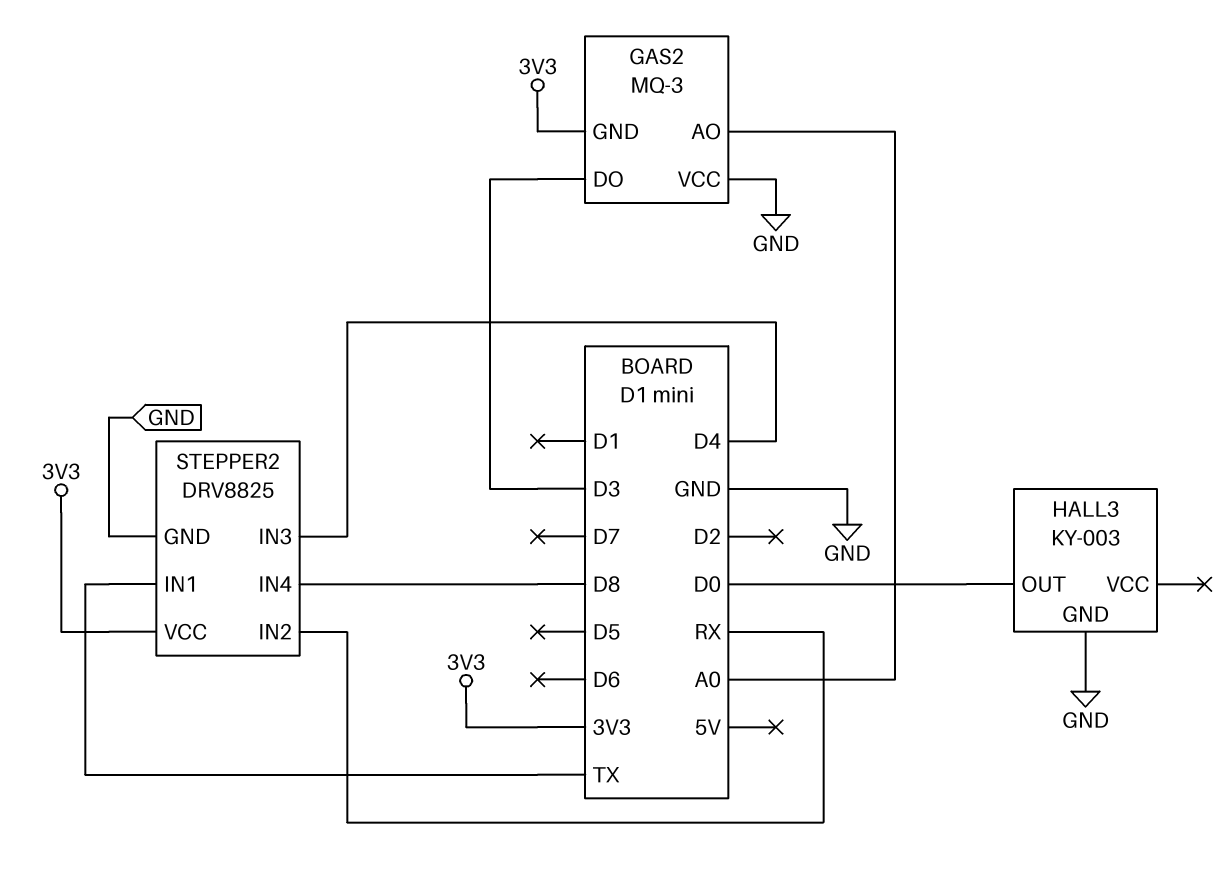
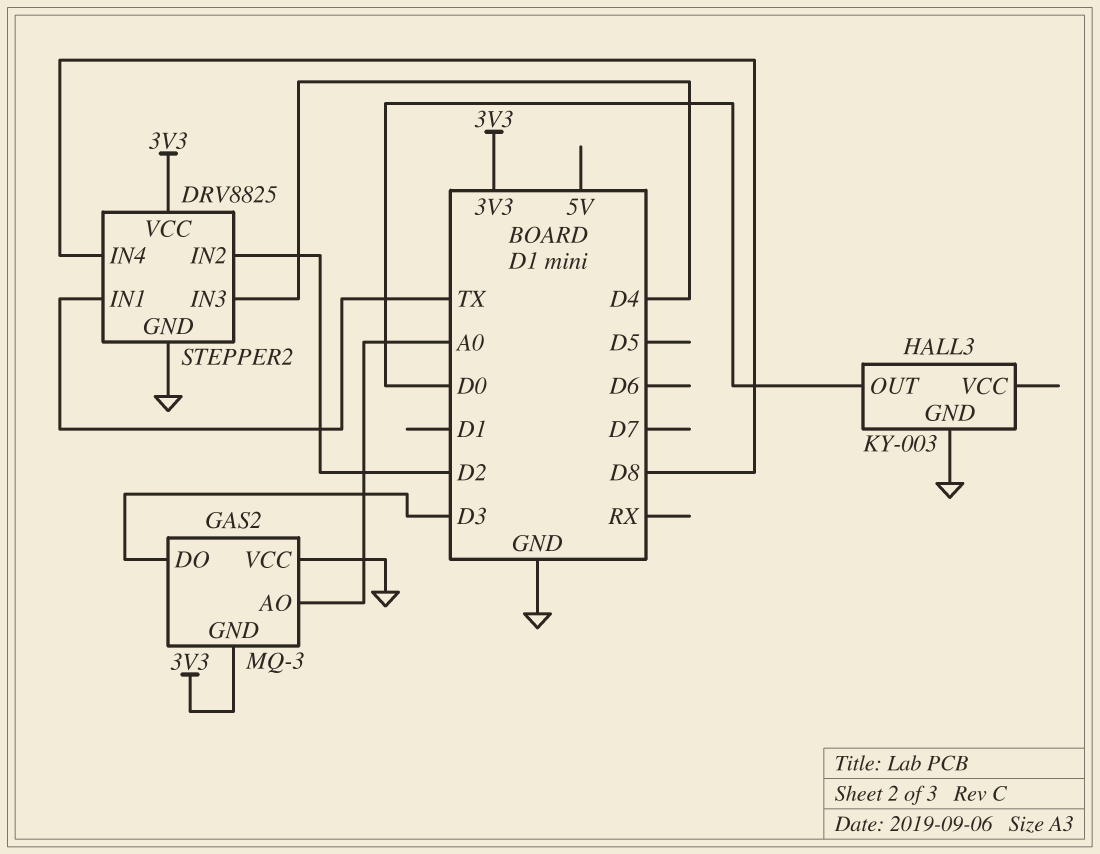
STEPPER2 pin IN2: RX -> D2

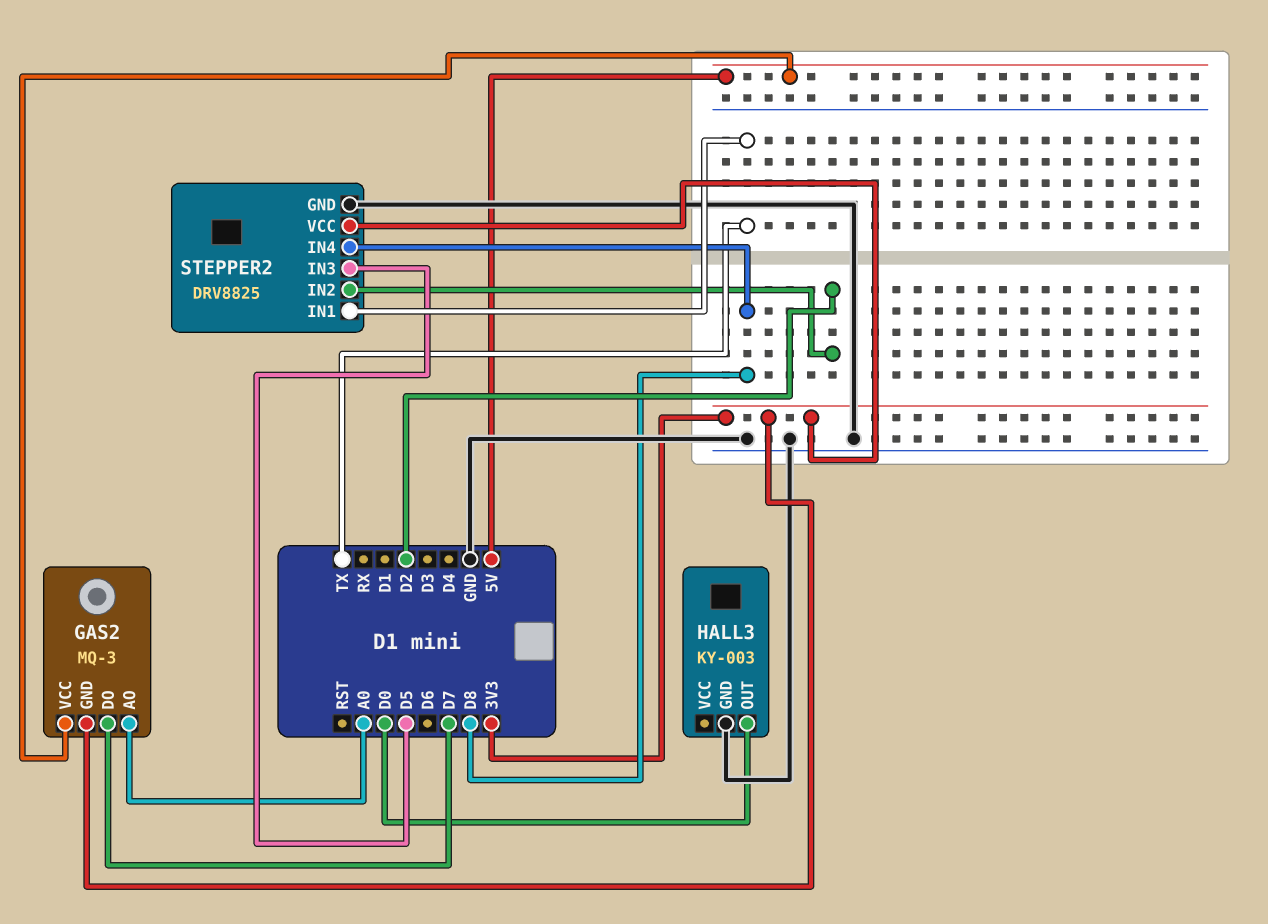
GAS2 pin DO: D3 -> D7
GAS2 pin VCC: GND -> 5V
STEPPER2 pin IN3: D4 -> D5

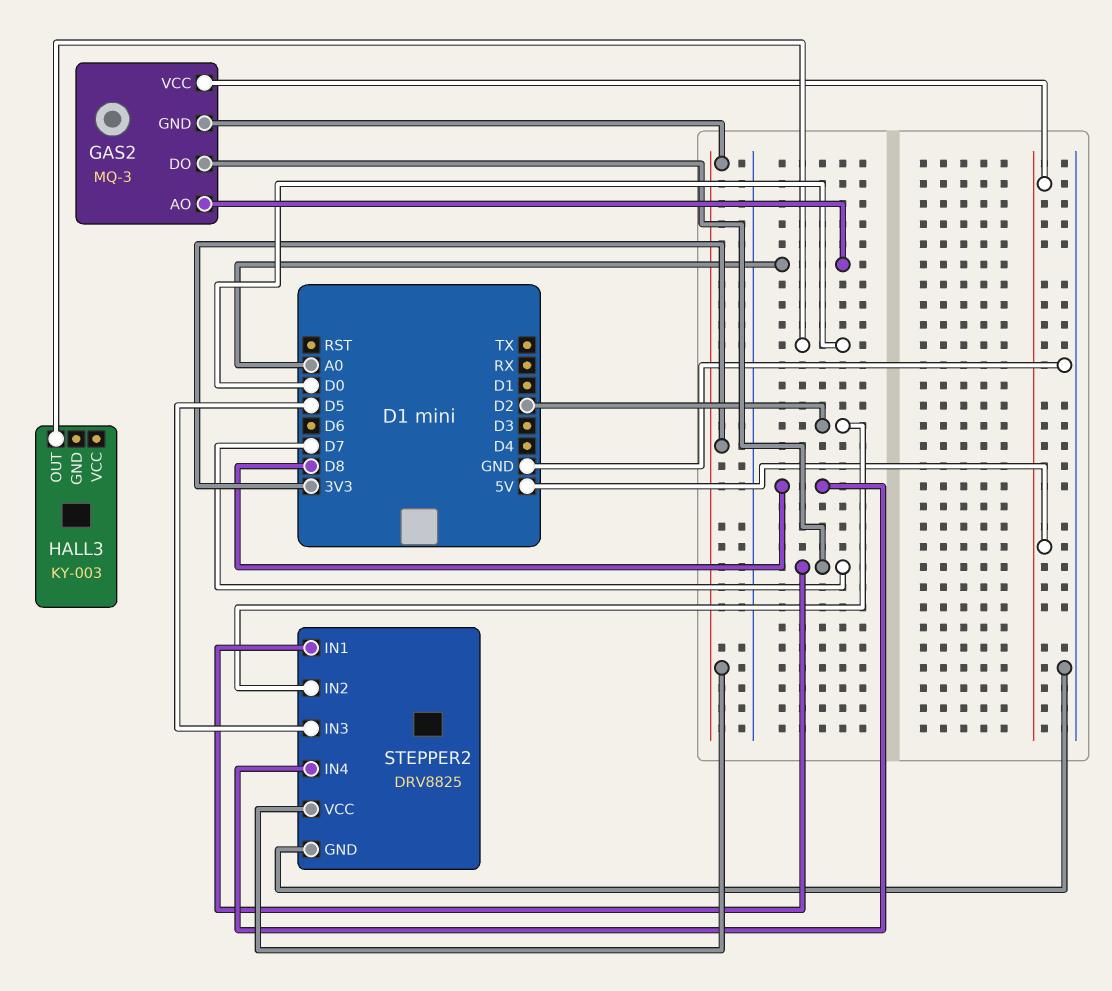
HALL3 pin GND: GND -> none
STEPPER2 pin IN1: TX -> D7

